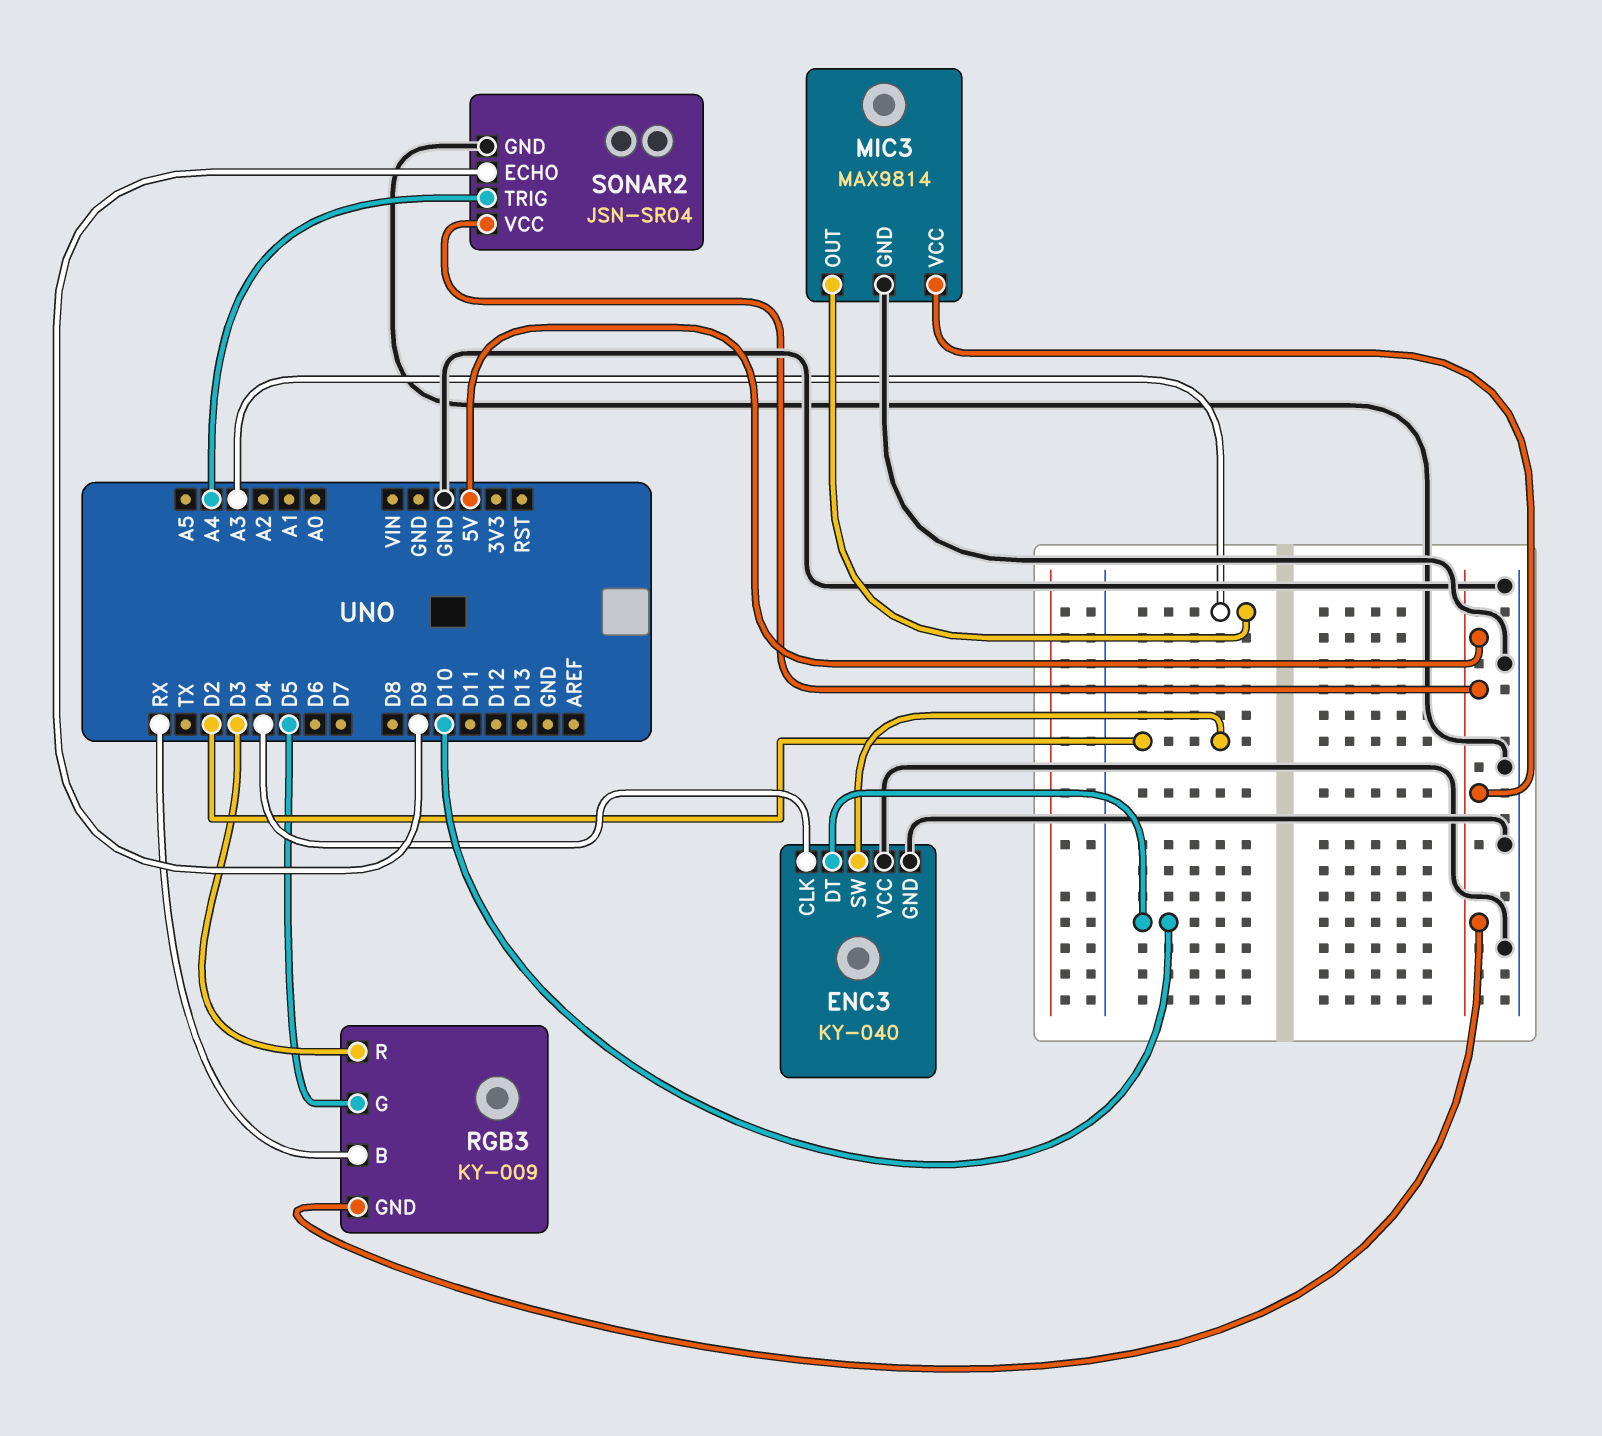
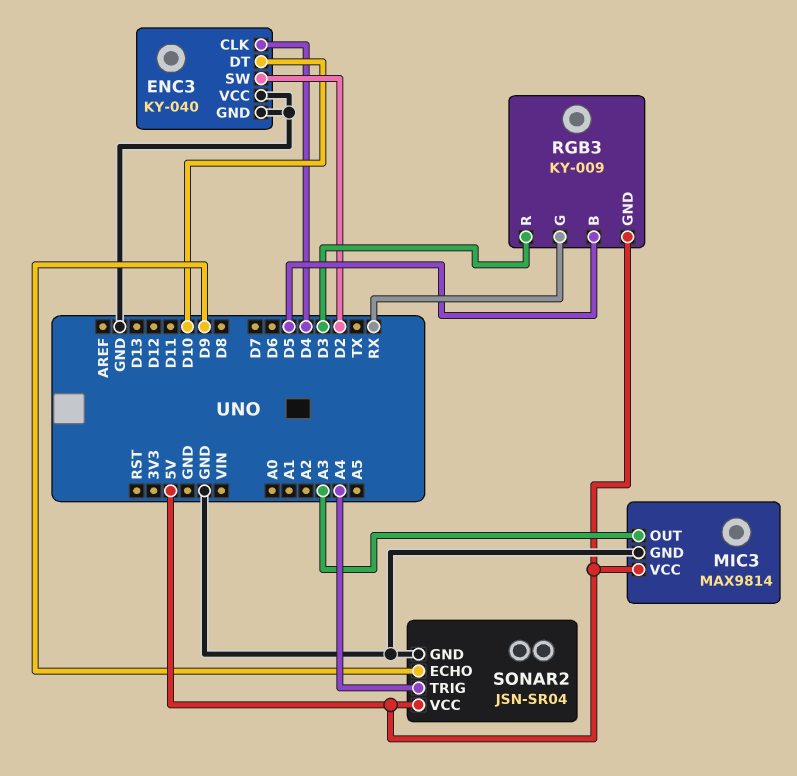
RGB3 pin B: RX -> D5
RGB3 pin G: D5 -> RX

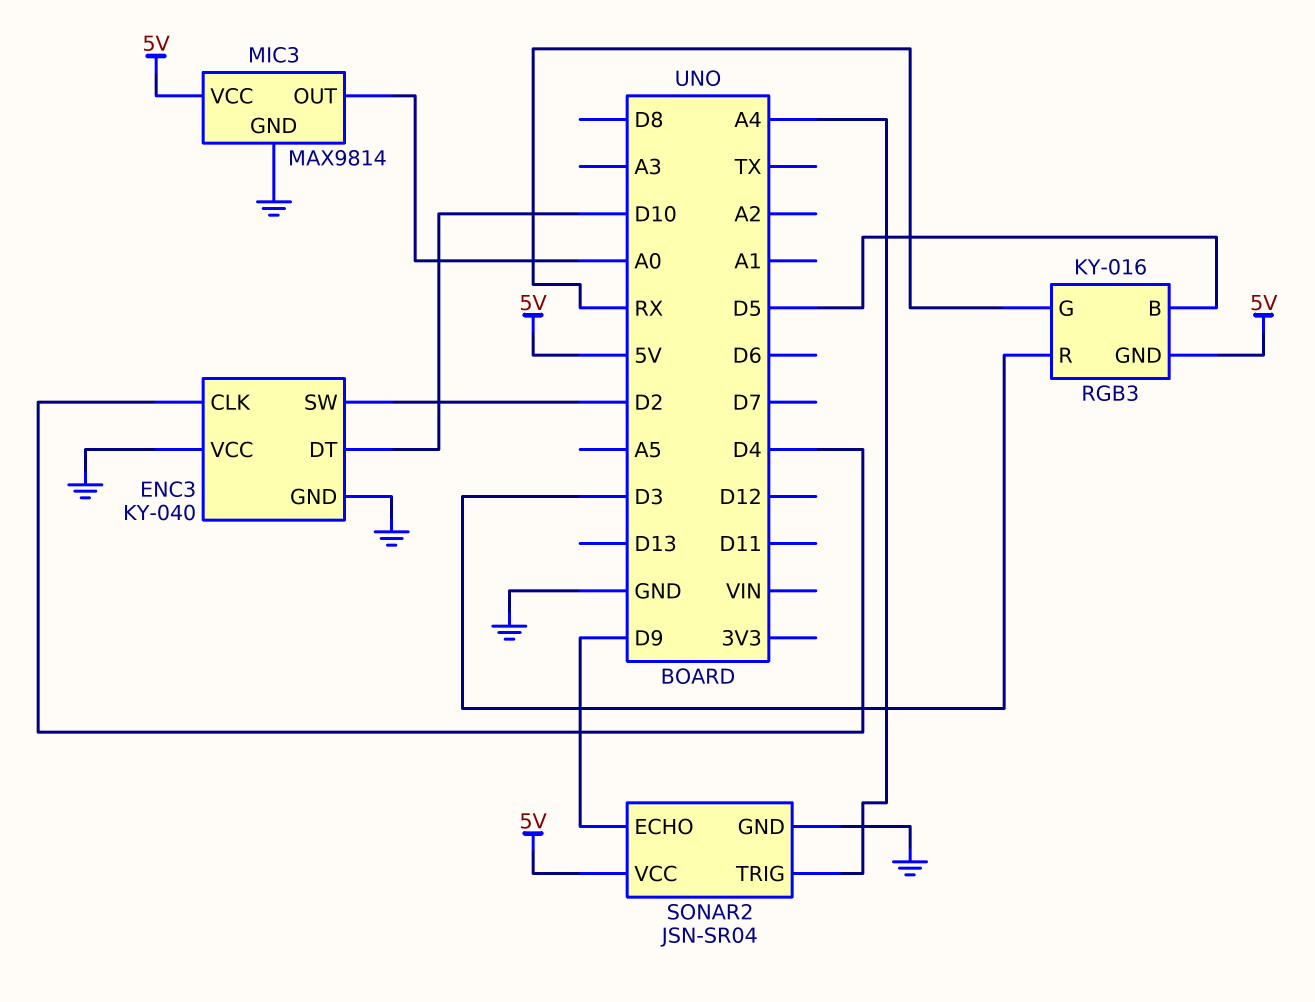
MIC3 pin OUT: A3 -> A0
RGB3: KY-009 -> KY-016

